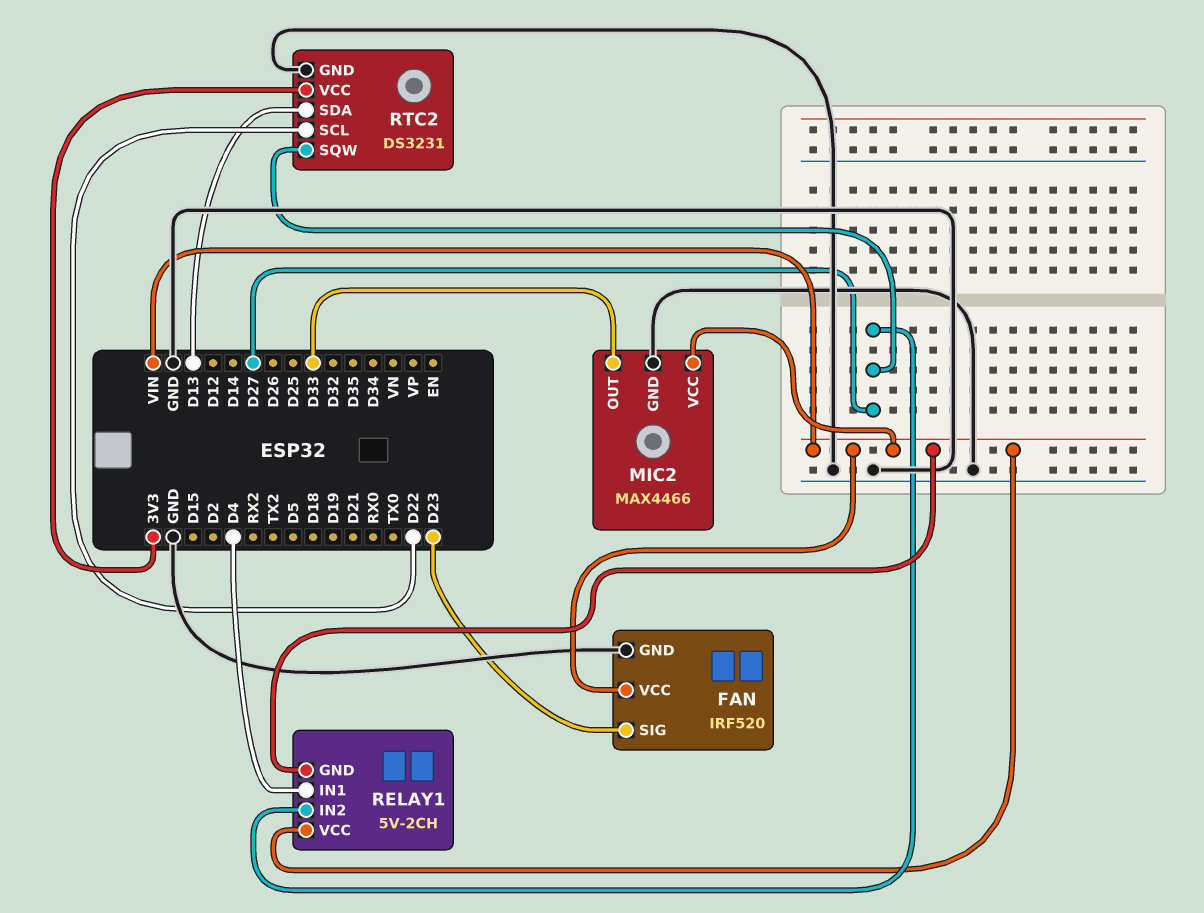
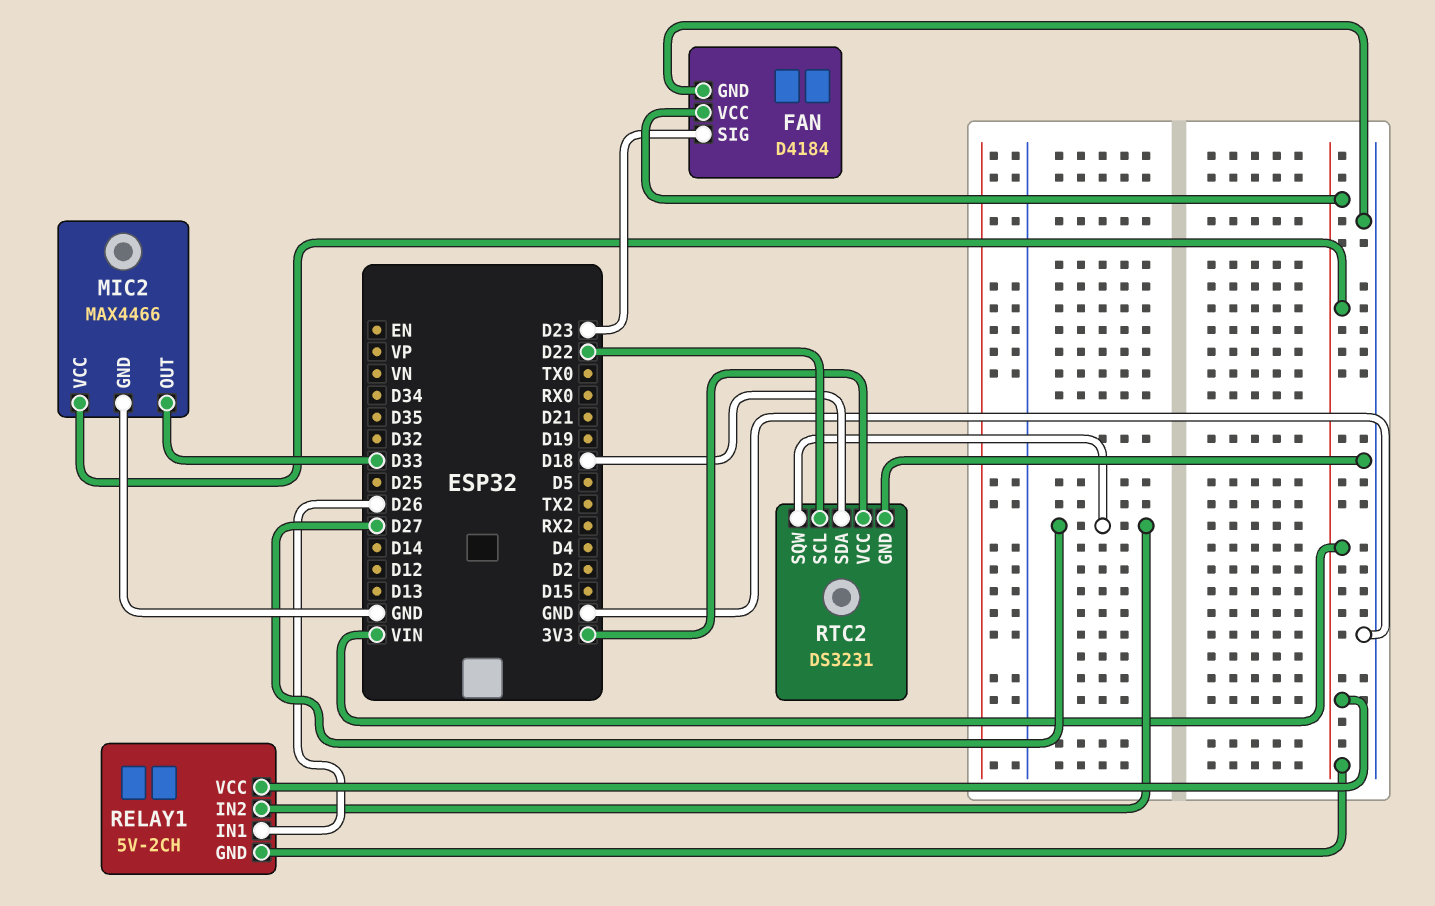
FAN: IRF520 -> D4184
RELAY1 pin IN1: D4 -> D26
RTC2 pin SDA: D13 -> D18

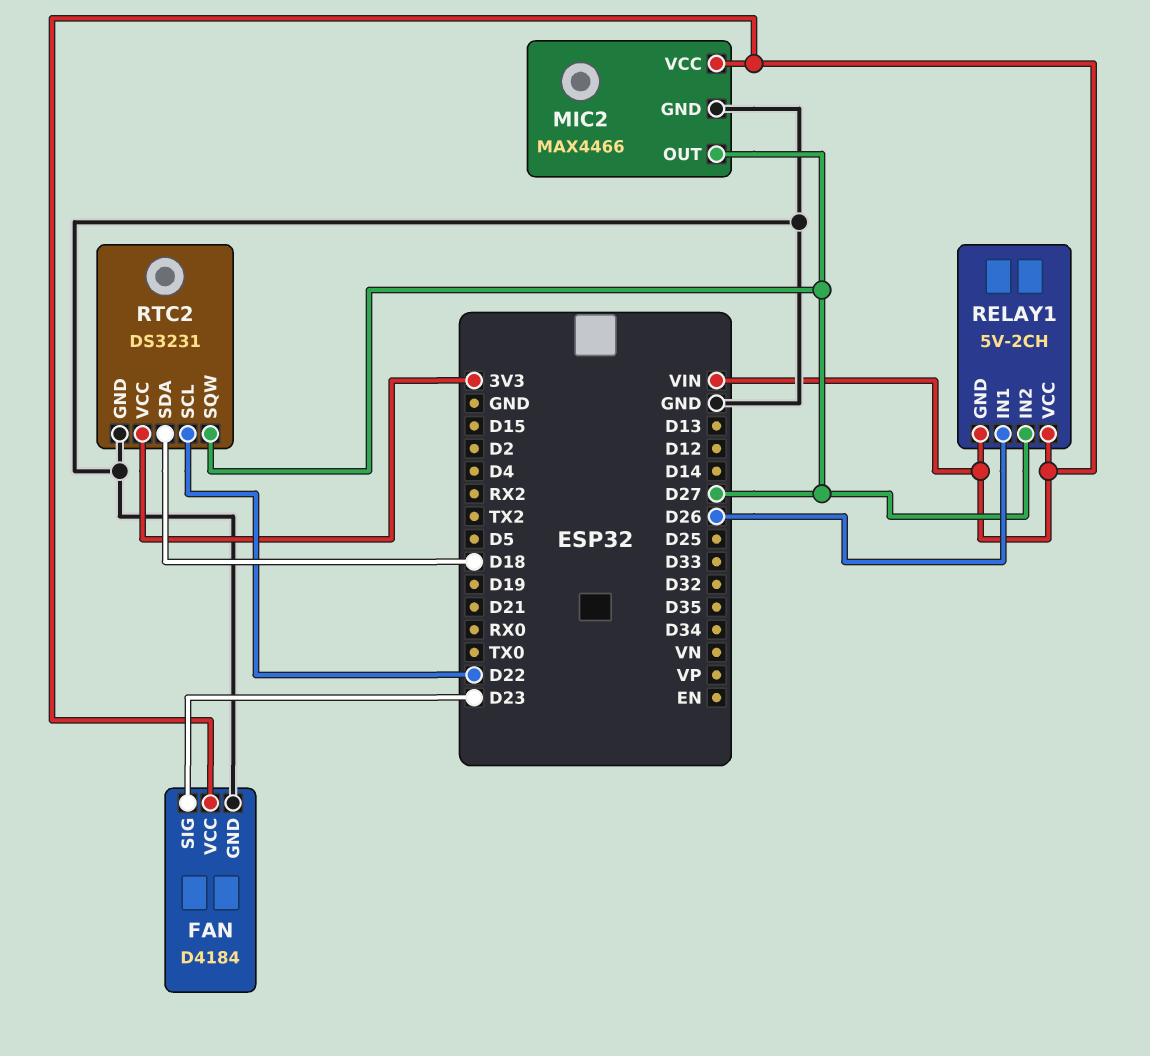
MIC2 pin OUT: D33 -> D27

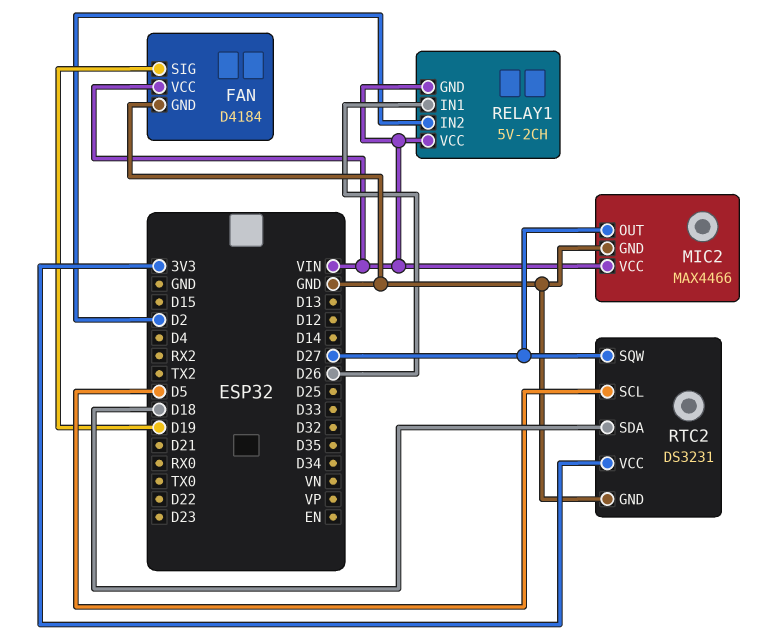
FAN pin SIG: D23 -> D19
RELAY1 pin IN2: D27 -> D2
RTC2 pin SCL: D22 -> D5

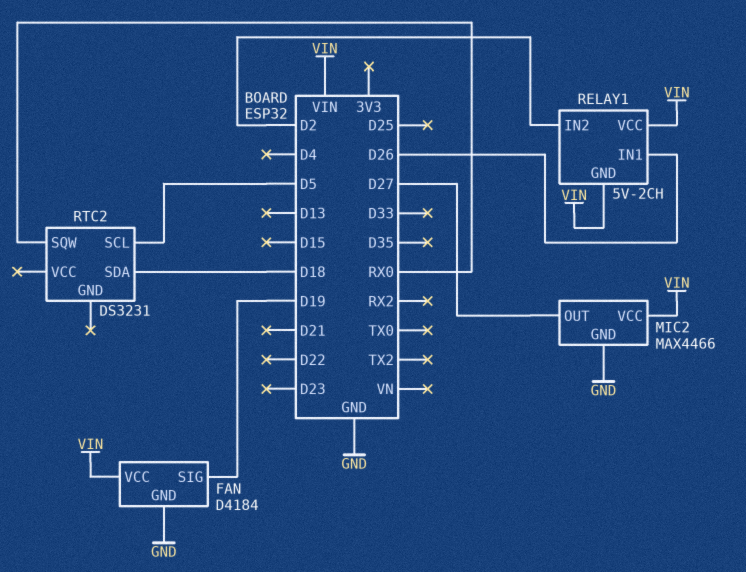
RTC2 pin GND: GND -> none
RTC2 pin SQW: D27 -> RX0
RTC2 pin VCC: 3V3 -> none

